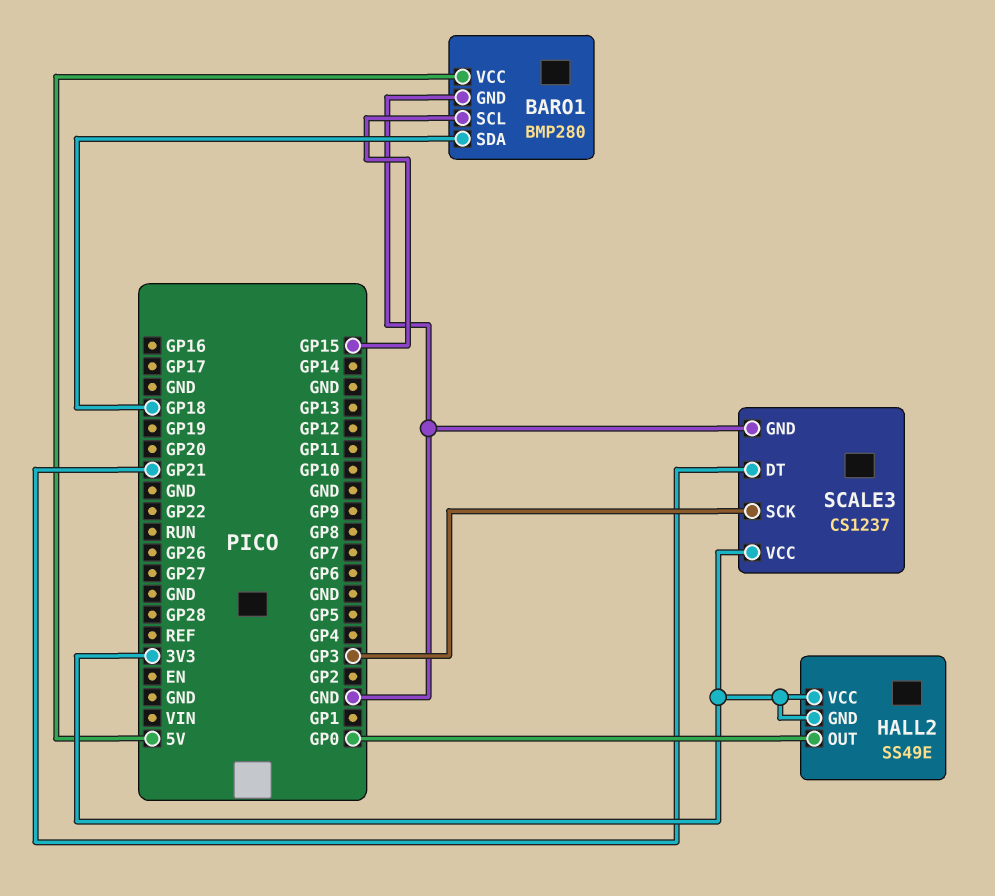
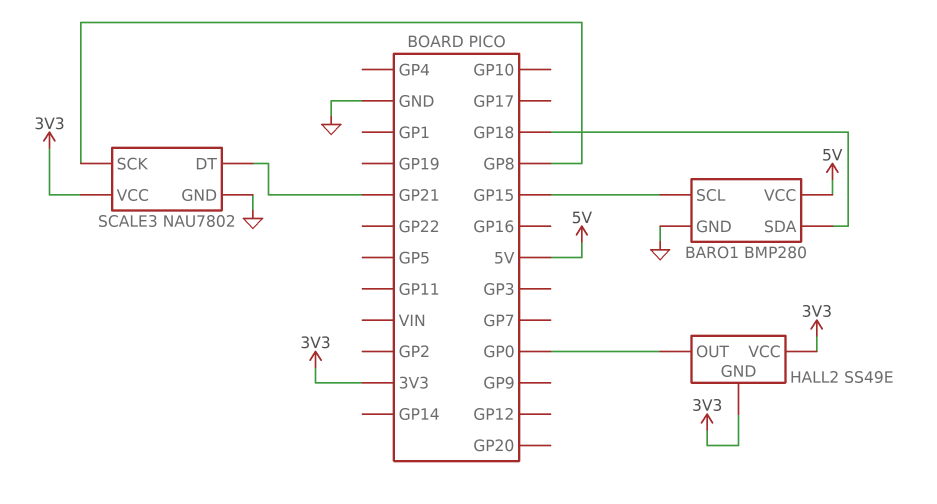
SCALE3: CS1237 -> NAU7802
SCALE3 pin SCK: GP3 -> GP8

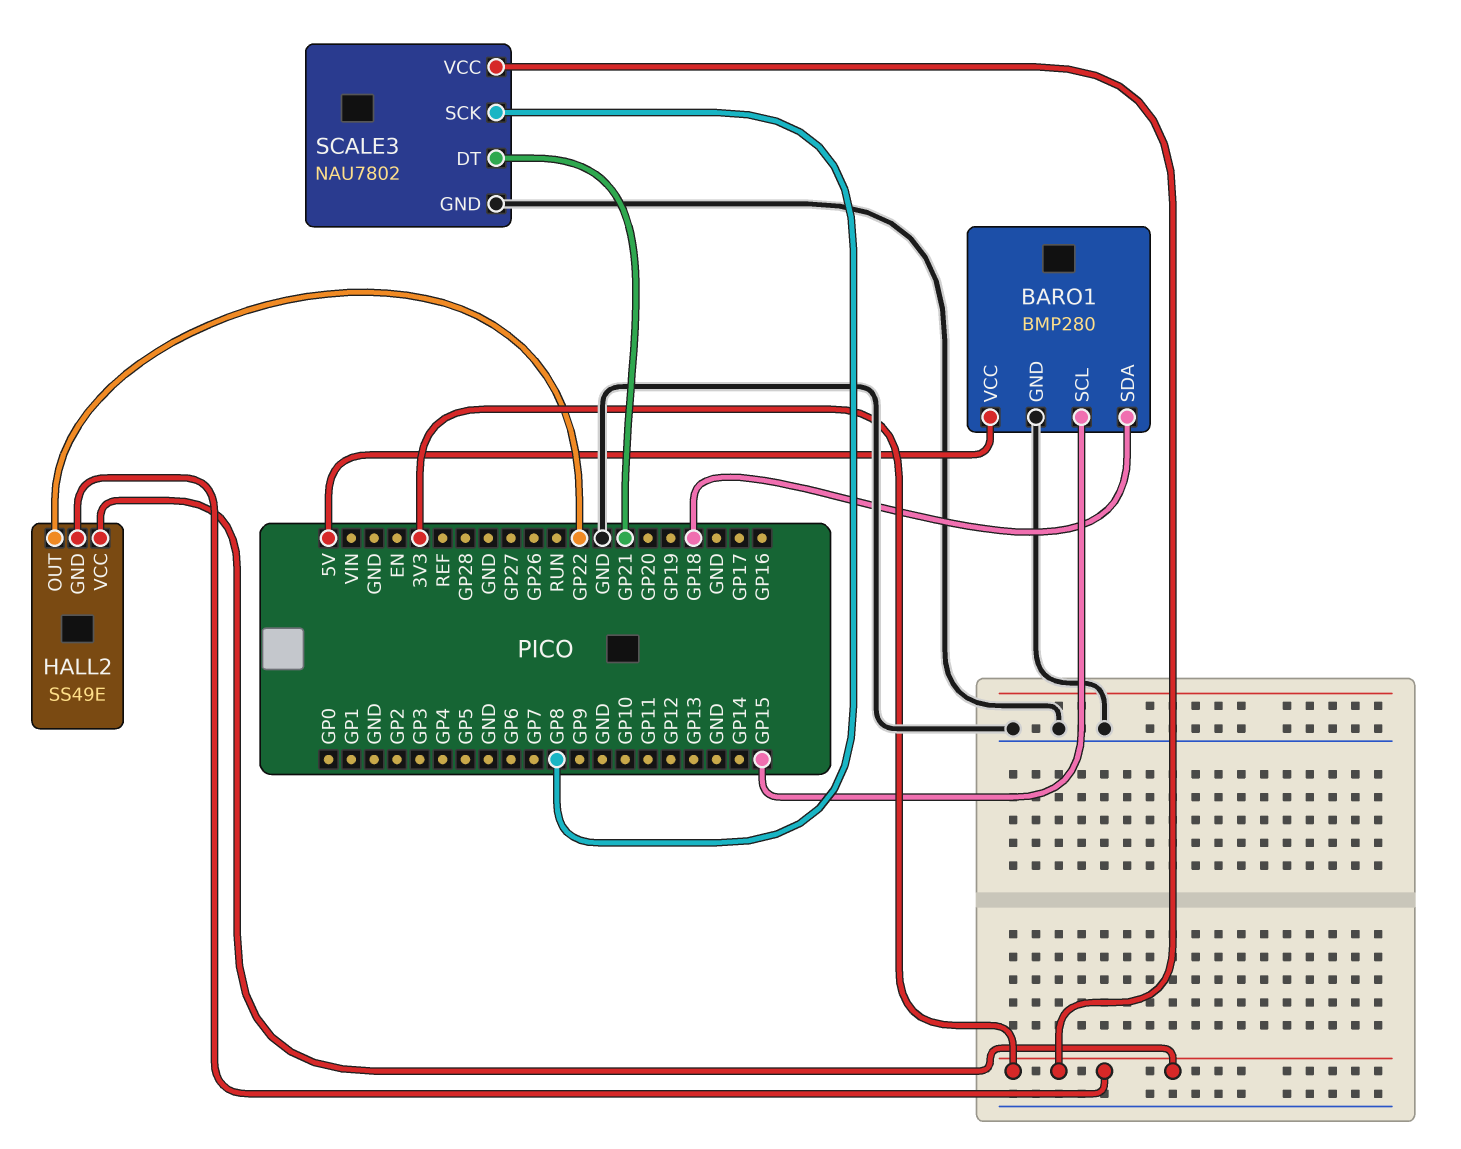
HALL2 pin OUT: GP0 -> GP22

